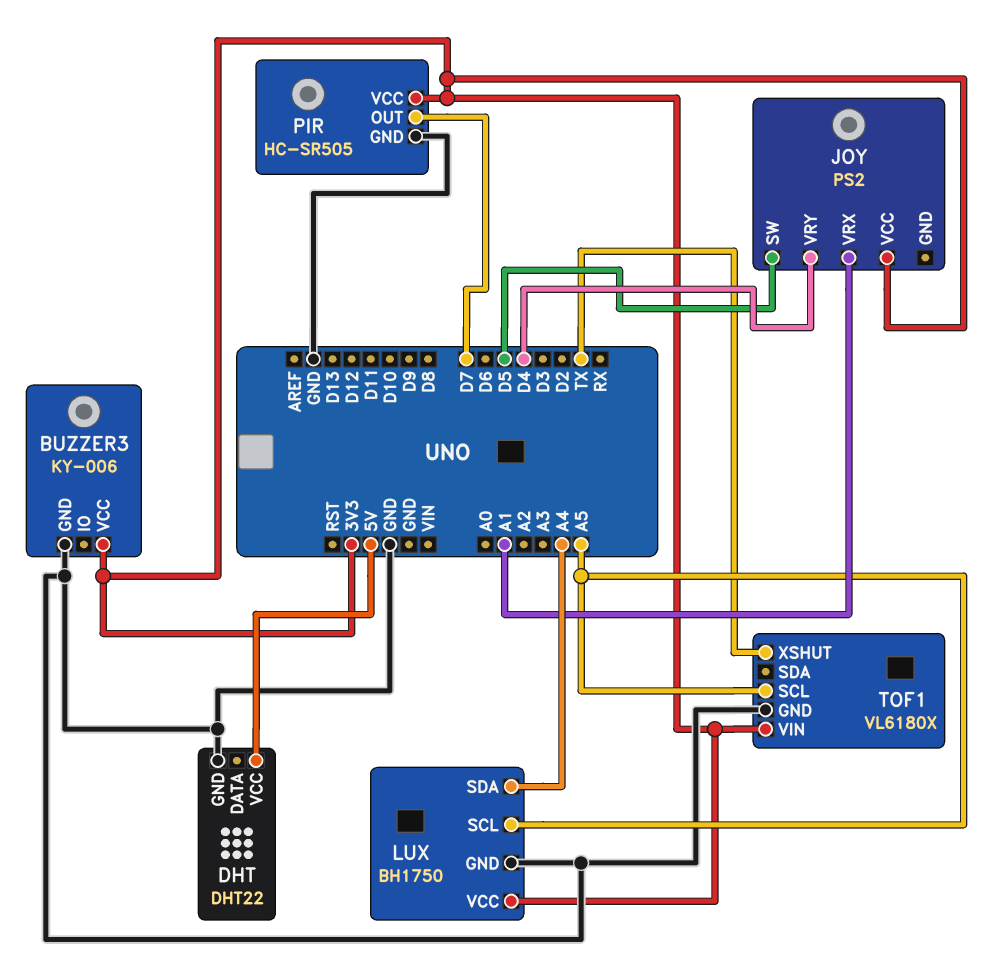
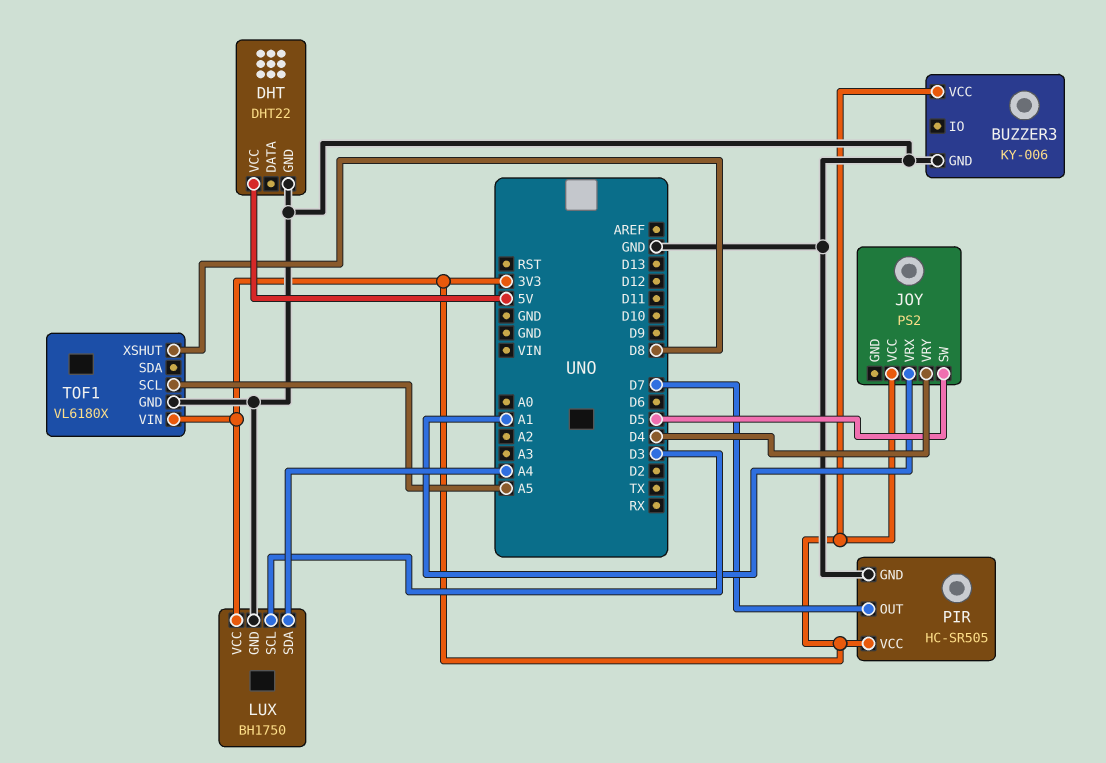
LUX pin SCL: A5 -> D3
TOF1 pin XSHUT: TX -> D8

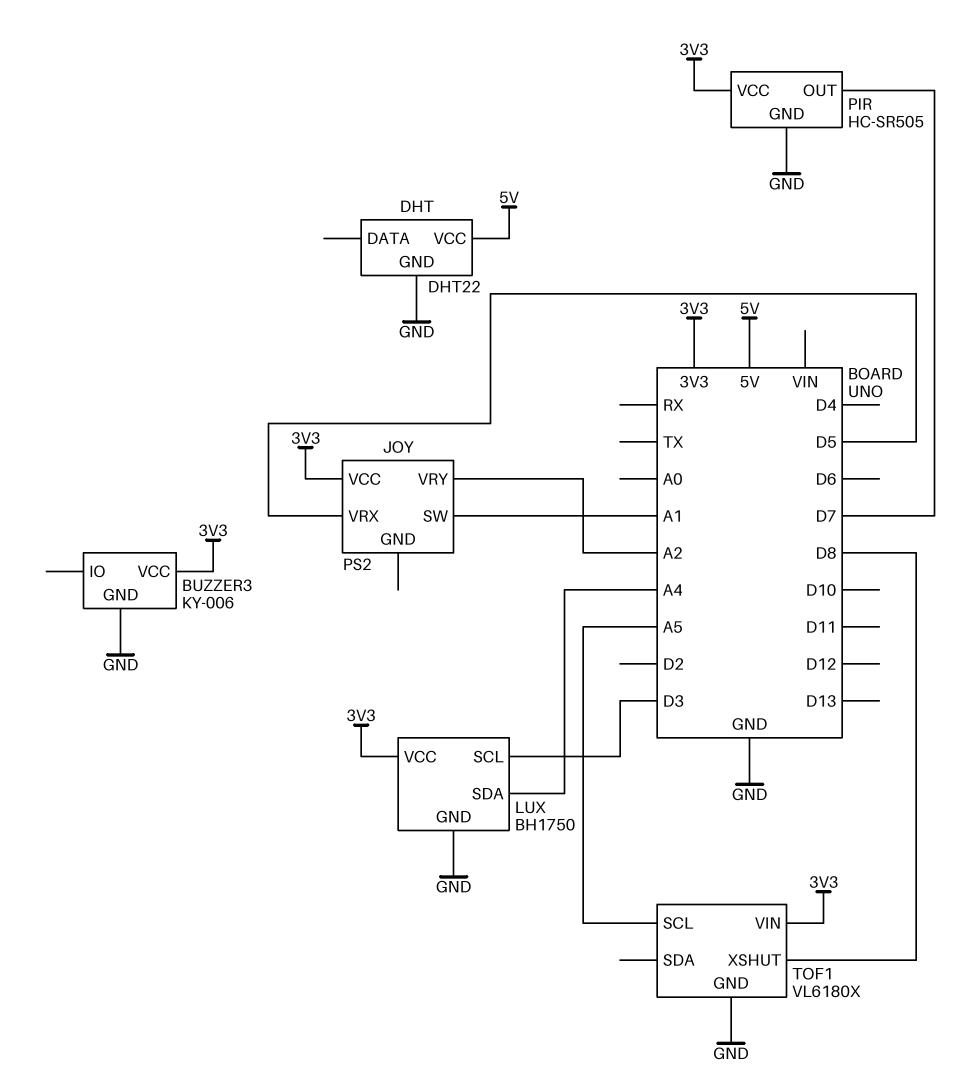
JOY pin SW: D5 -> A1
JOY pin VRX: A1 -> D5
JOY pin VRY: D4 -> A2

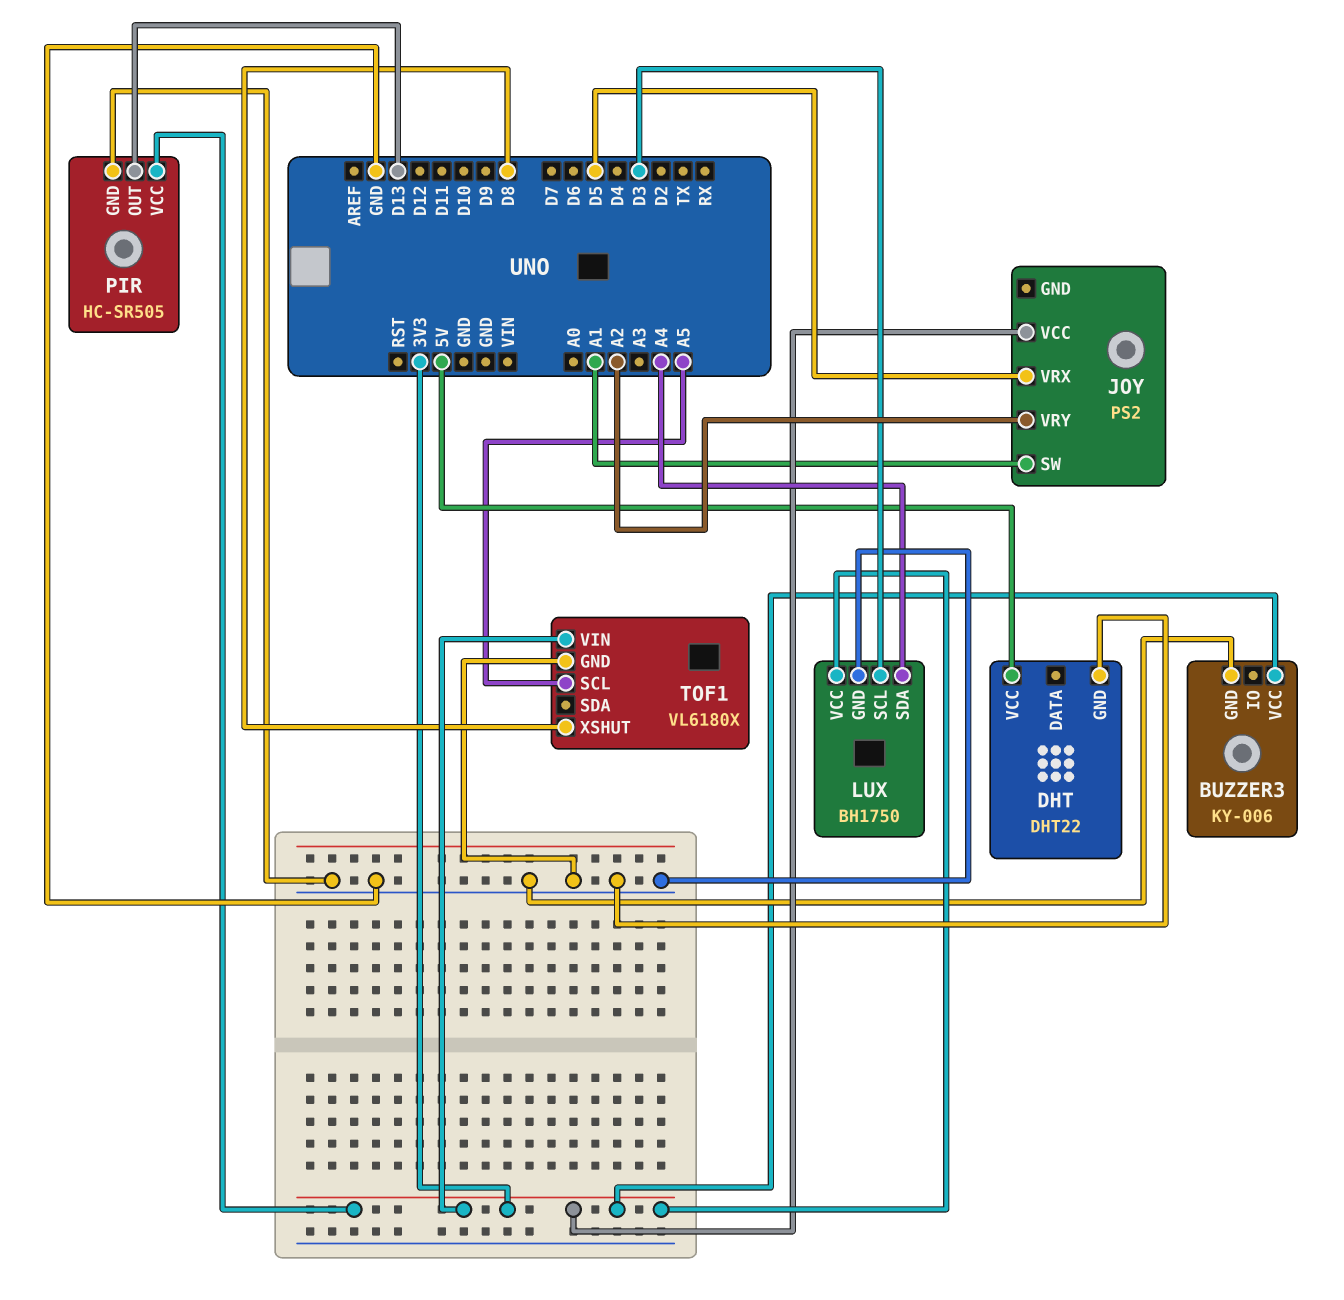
PIR pin OUT: D7 -> D13

